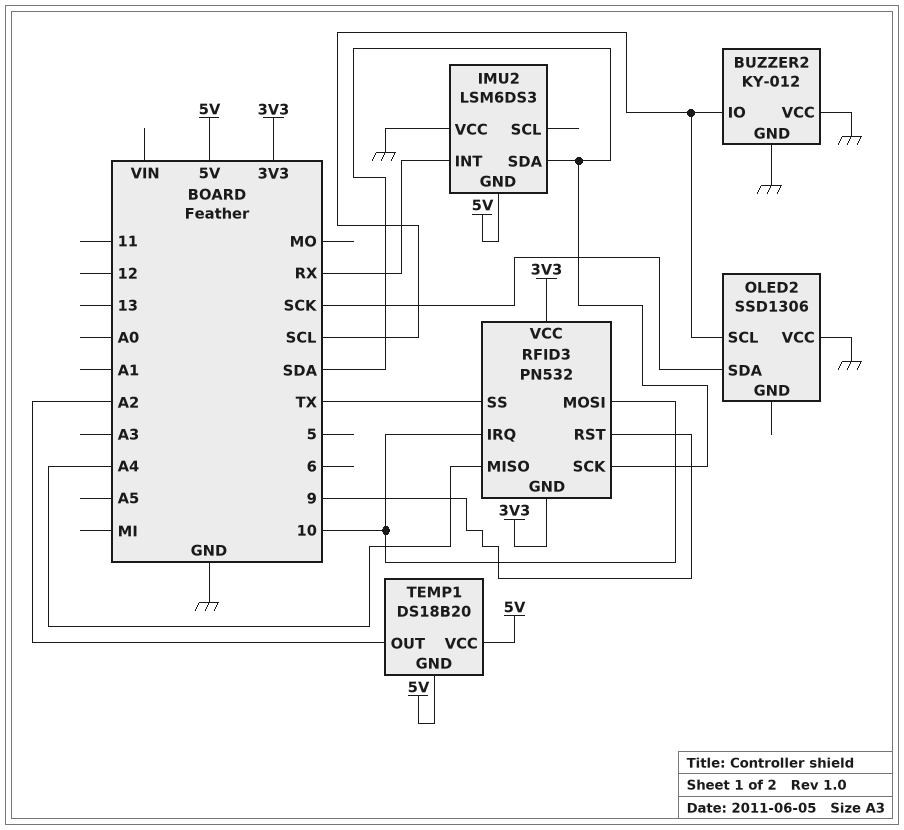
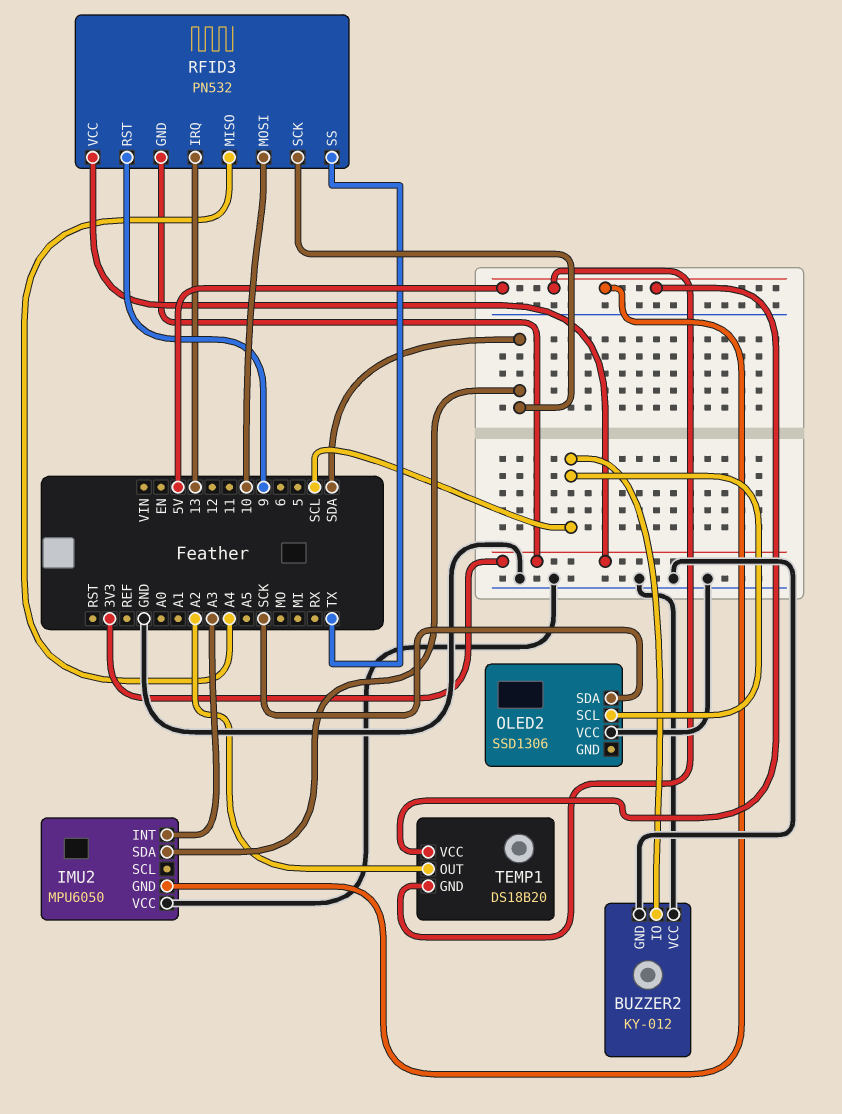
IMU2: LSM6DS3 -> MPU6050
IMU2 pin INT: RX -> A3
RFID3 pin IRQ: 10 -> 13

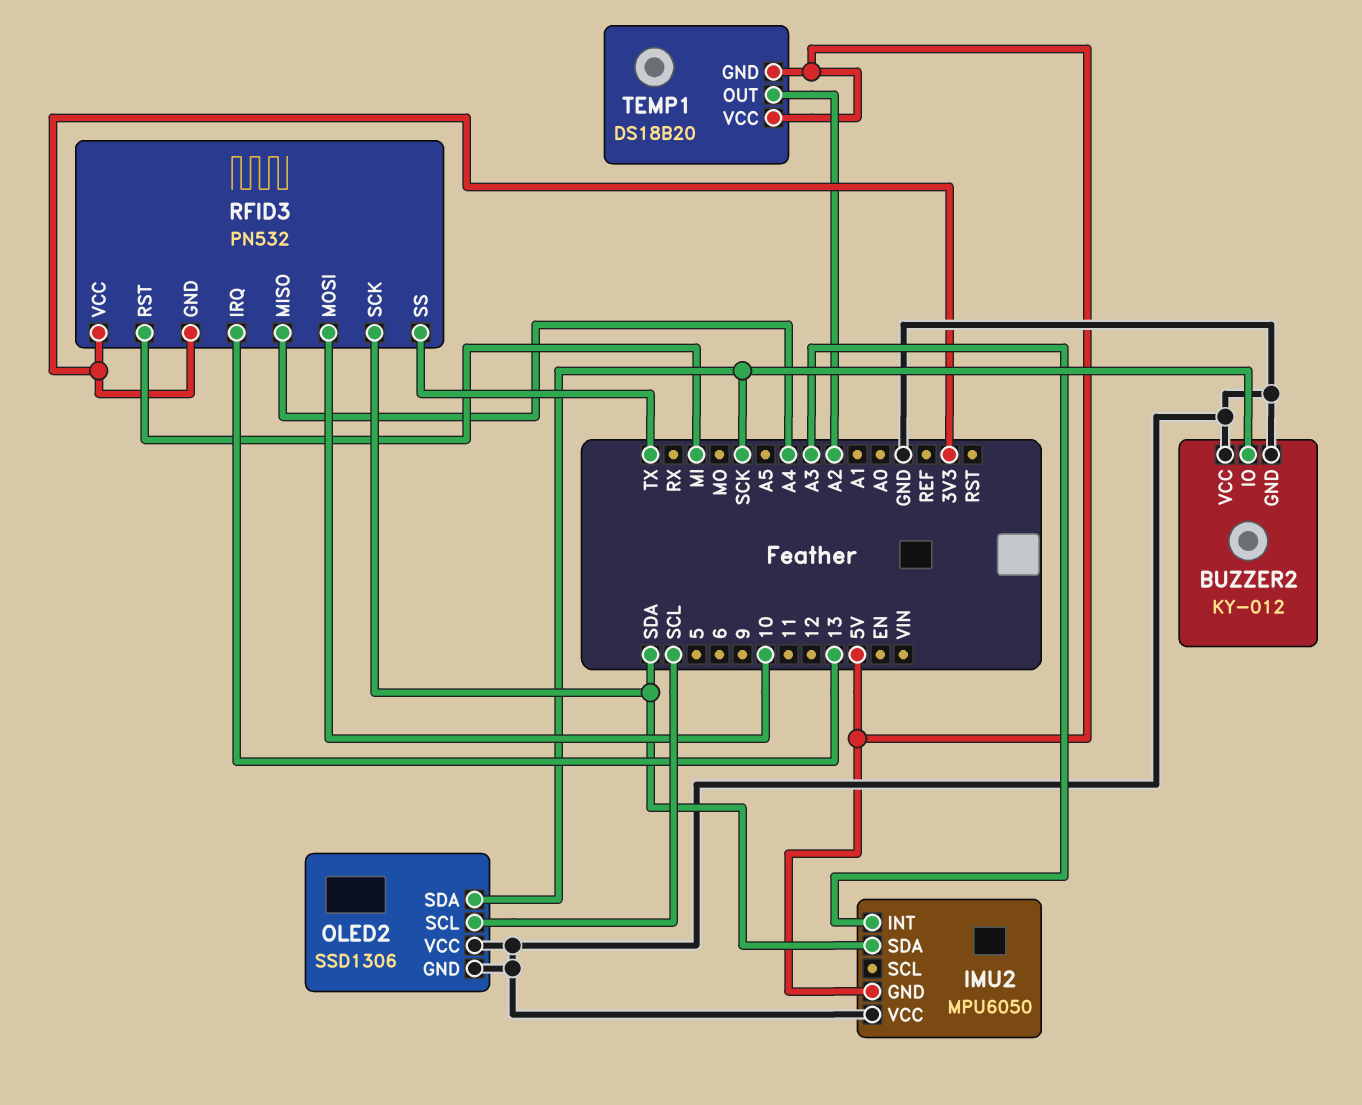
BUZZER2 pin IO: SCL -> SCK
OLED2 pin GND: none -> GND
RFID3 pin RST: 9 -> MI

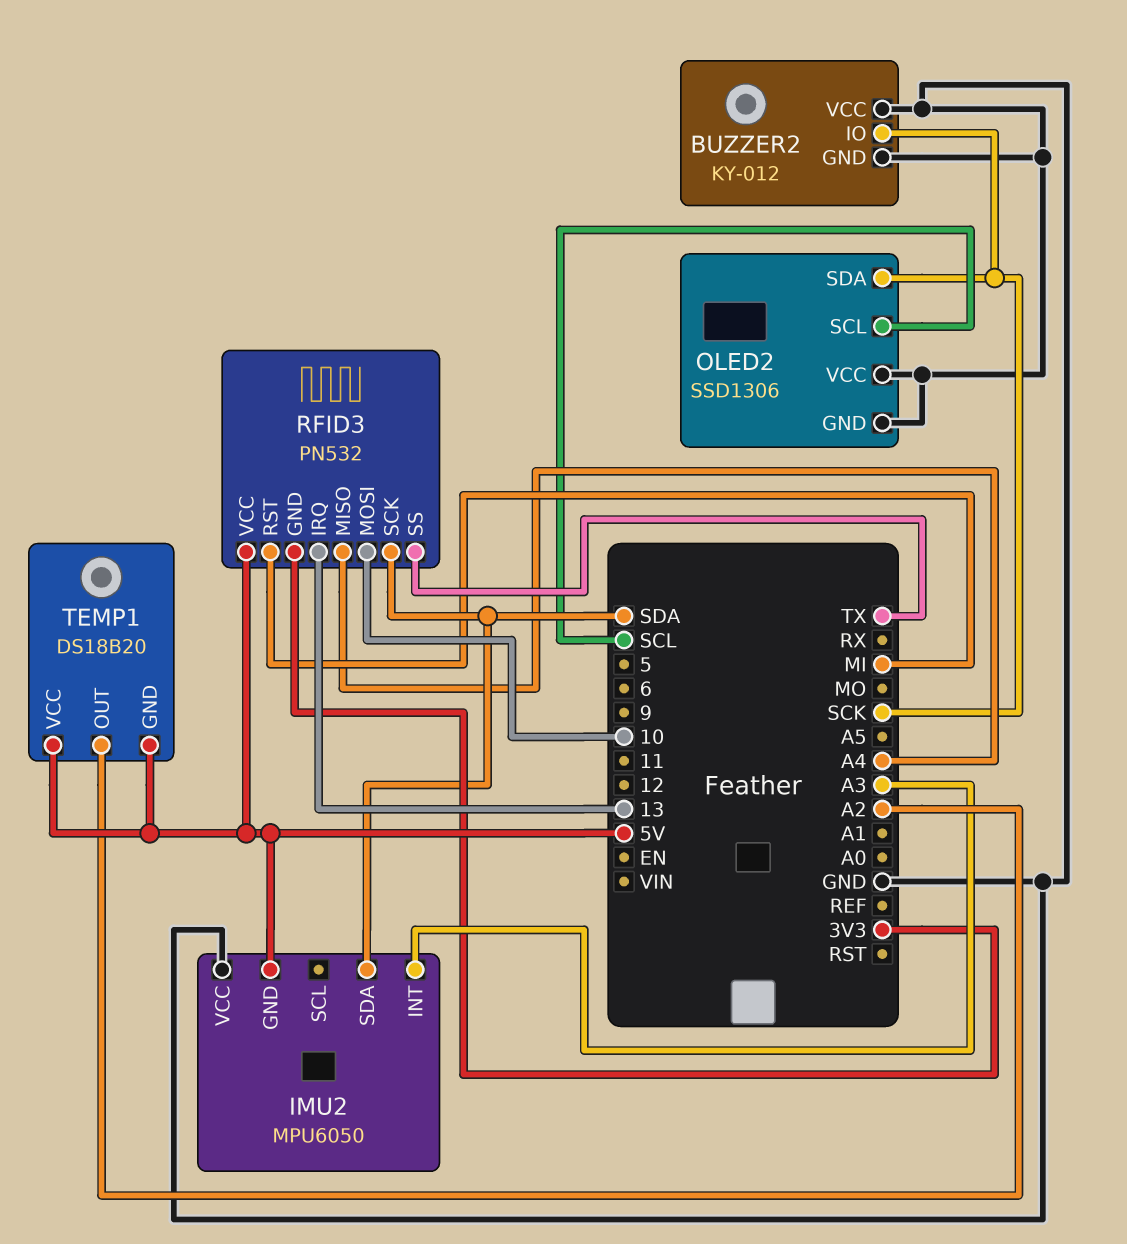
RFID3 pin VCC: 3V3 -> 5V

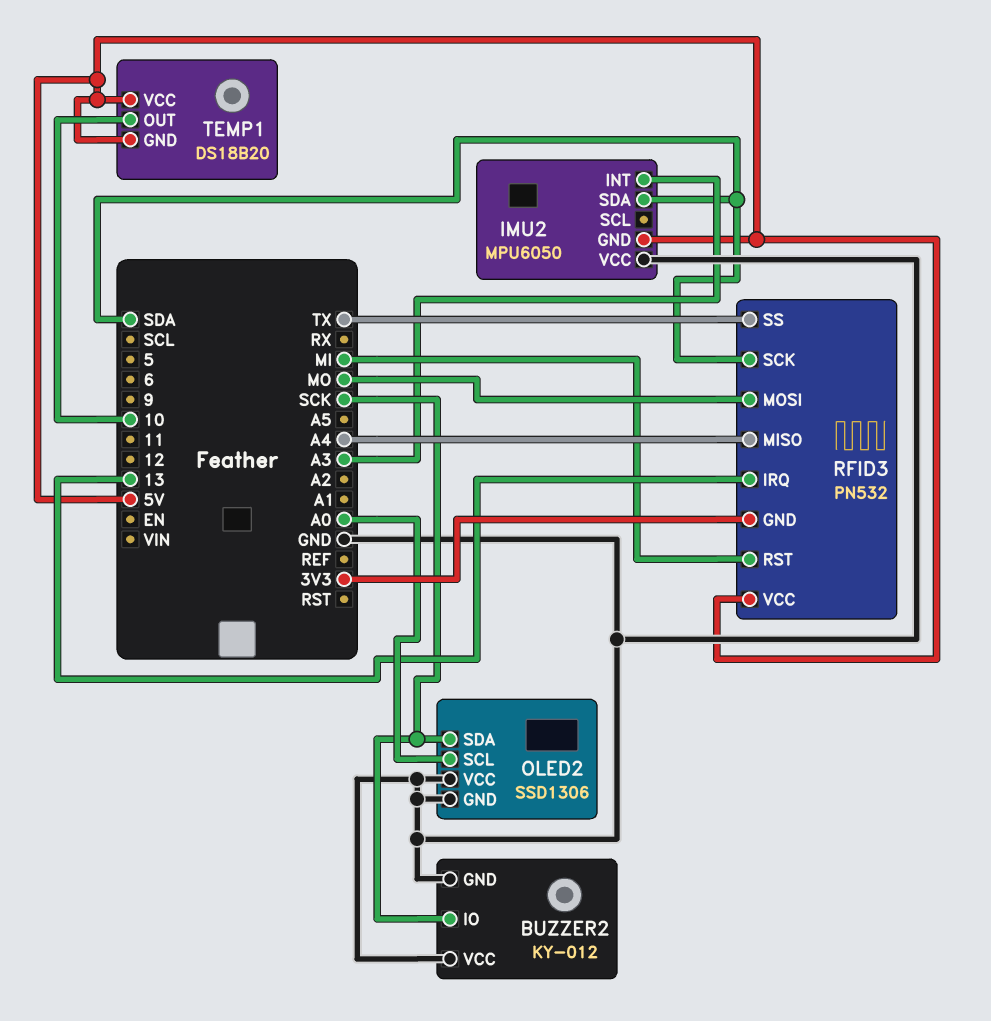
OLED2 pin SCL: SCL -> A0
RFID3 pin MOSI: 10 -> MO
TEMP1 pin OUT: A2 -> 10

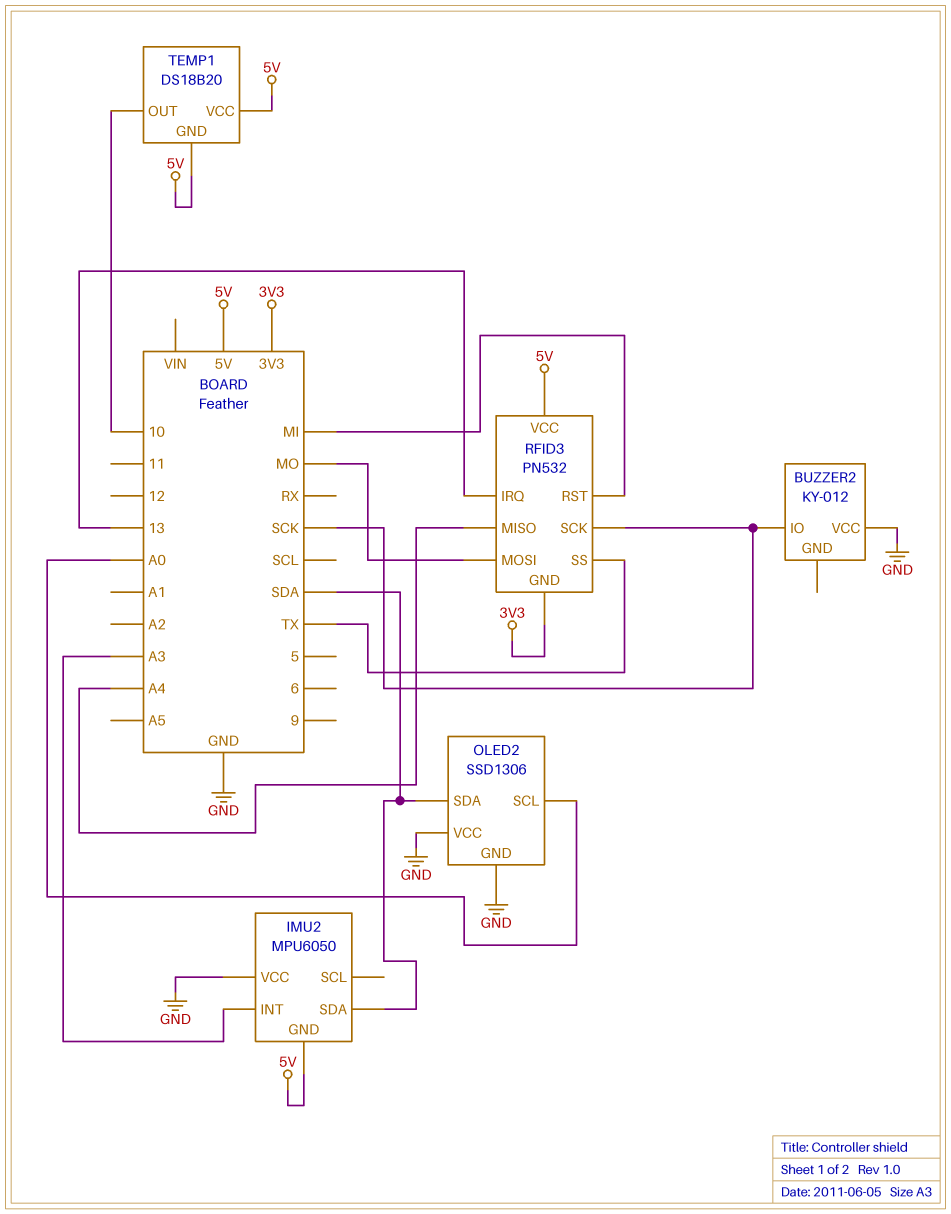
BUZZER2 pin GND: GND -> none
OLED2 pin SDA: SCK -> SDA
RFID3 pin SCK: SDA -> SCK

